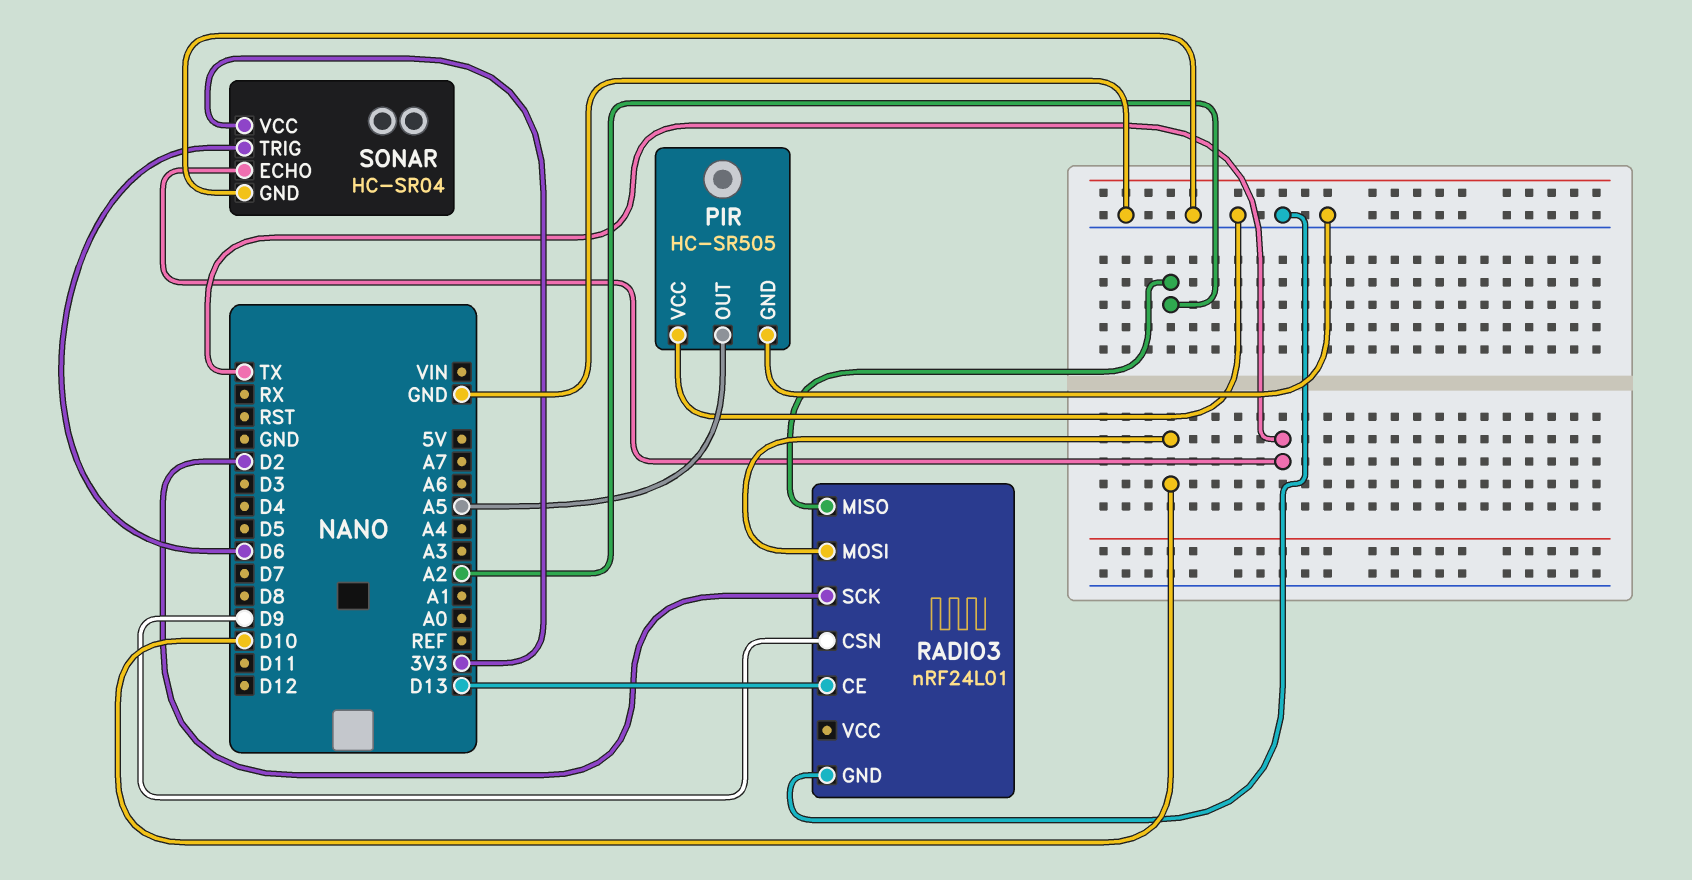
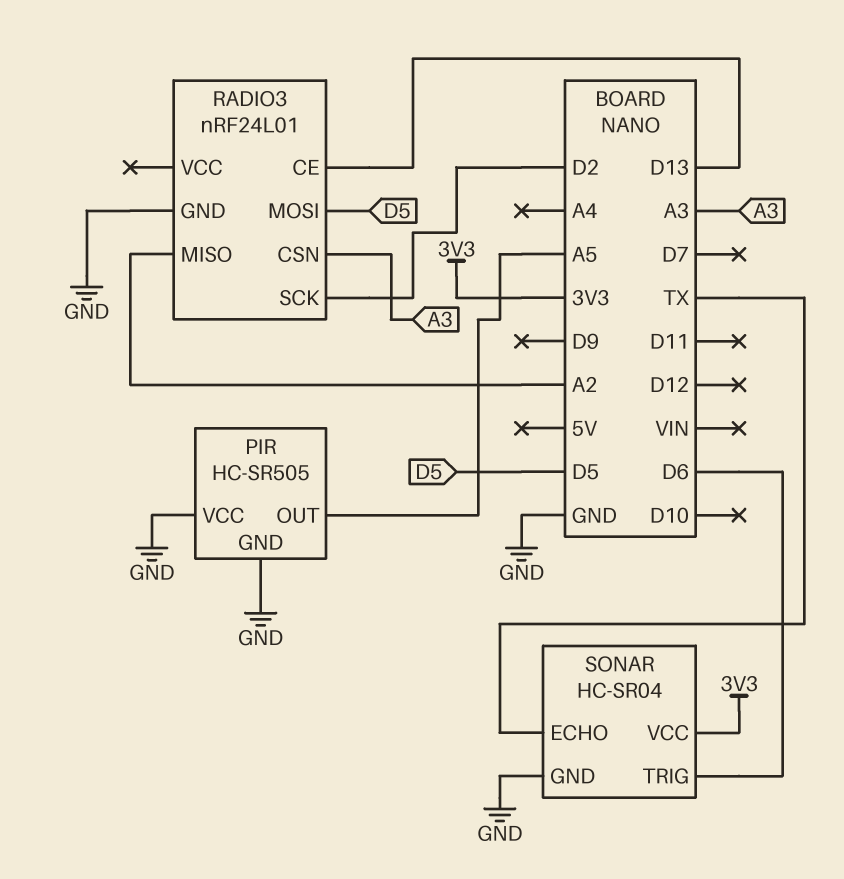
RADIO3 pin CSN: D9 -> A3
RADIO3 pin MOSI: D10 -> D5

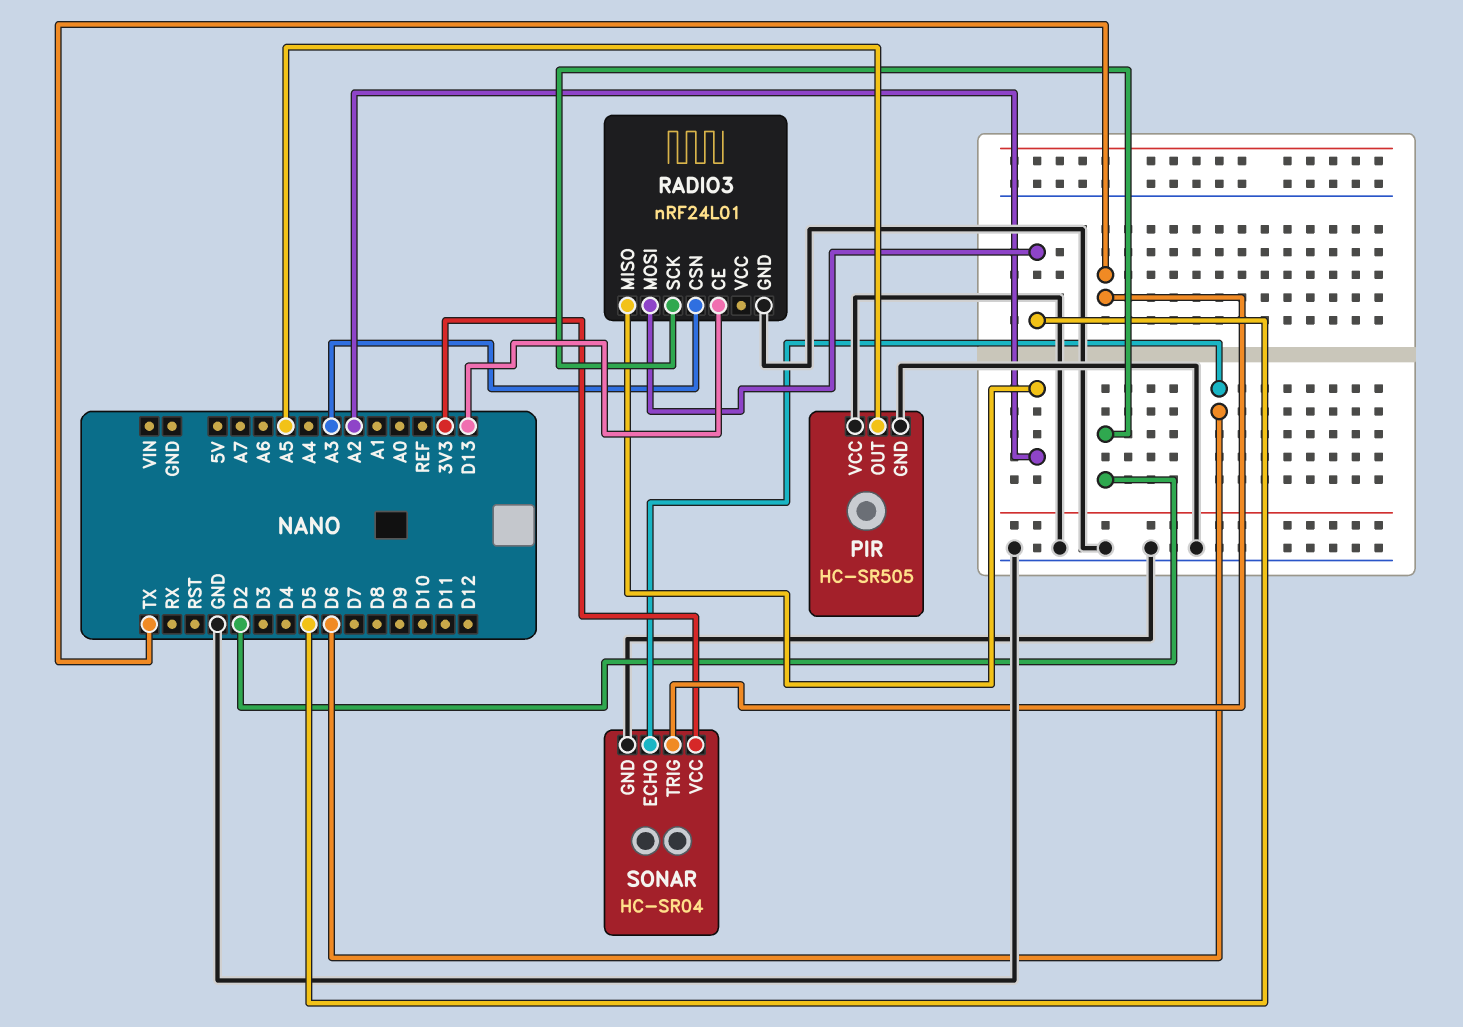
SONAR pin ECHO: TX -> D6
SONAR pin TRIG: D6 -> TX

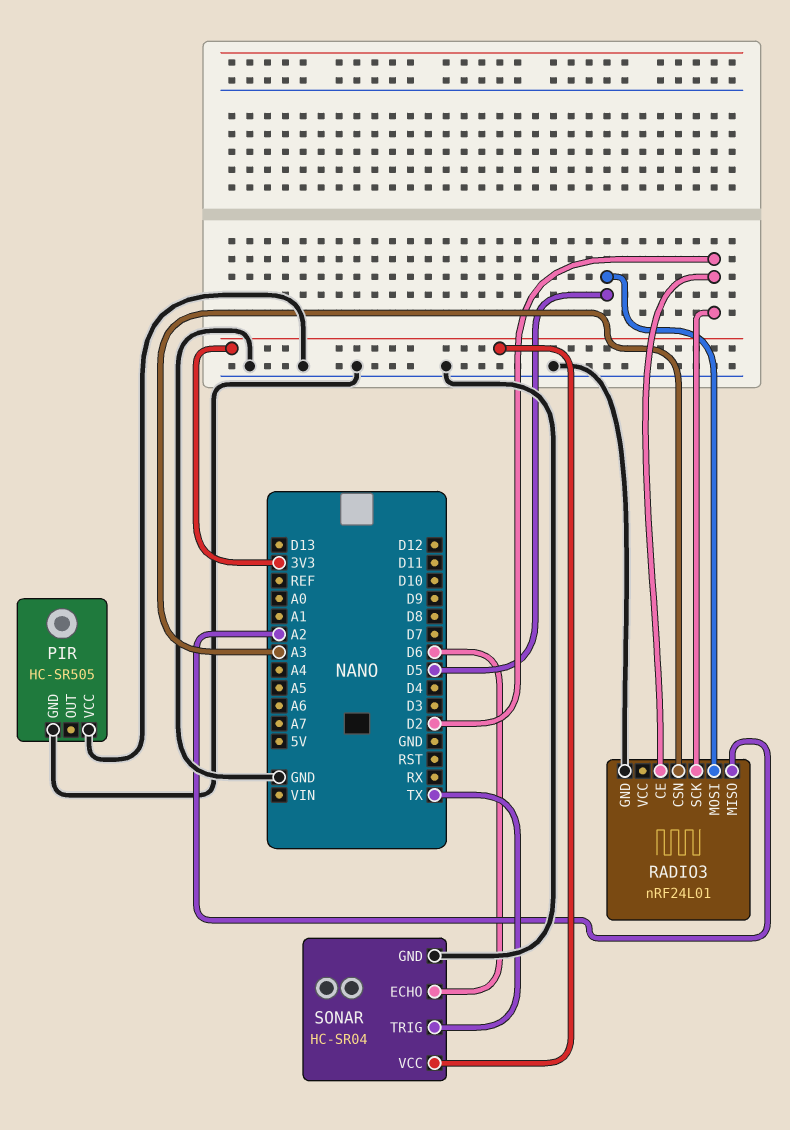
PIR pin OUT: A5 -> none
RADIO3 pin CE: D13 -> D2

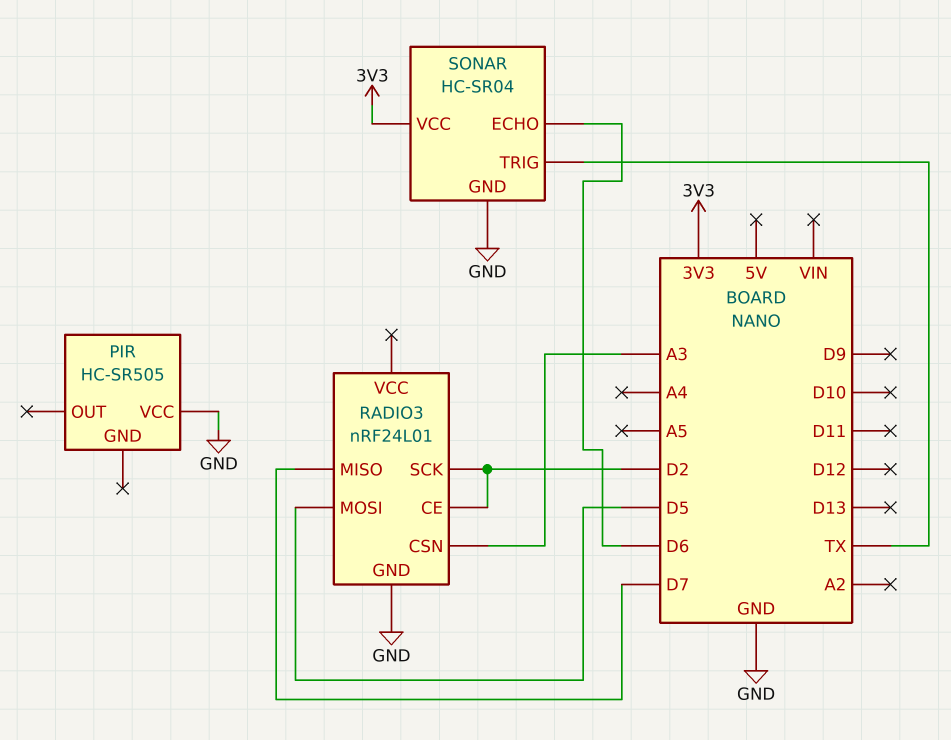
PIR pin GND: GND -> none
RADIO3 pin MISO: A2 -> D7

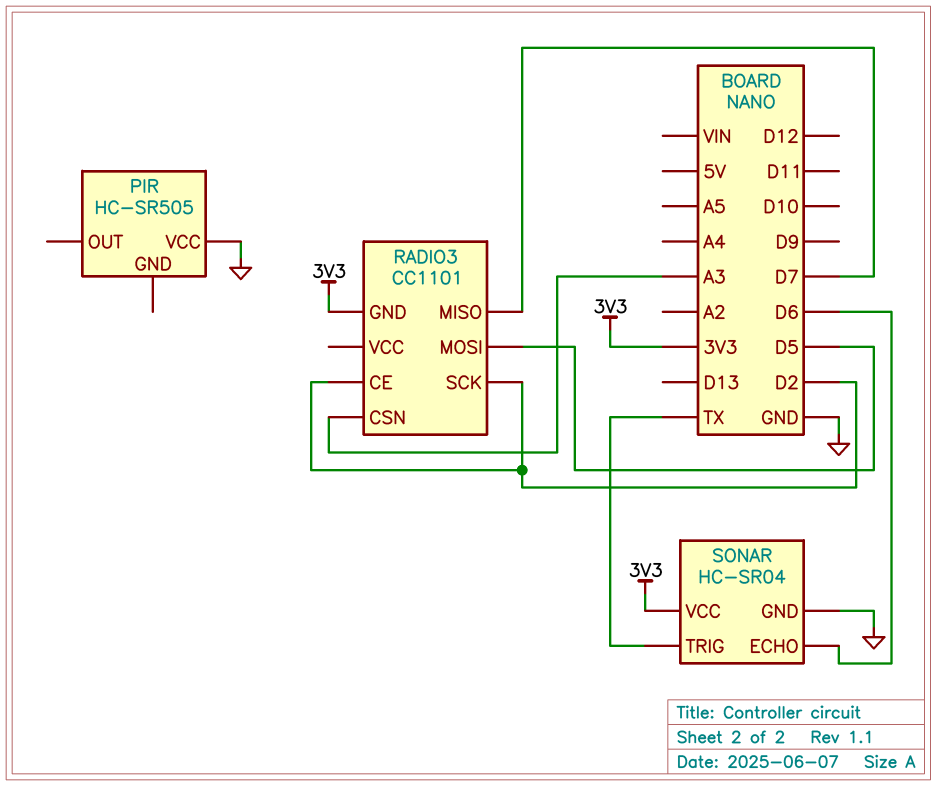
RADIO3: nRF24L01 -> CC1101
RADIO3 pin GND: GND -> 3V3

